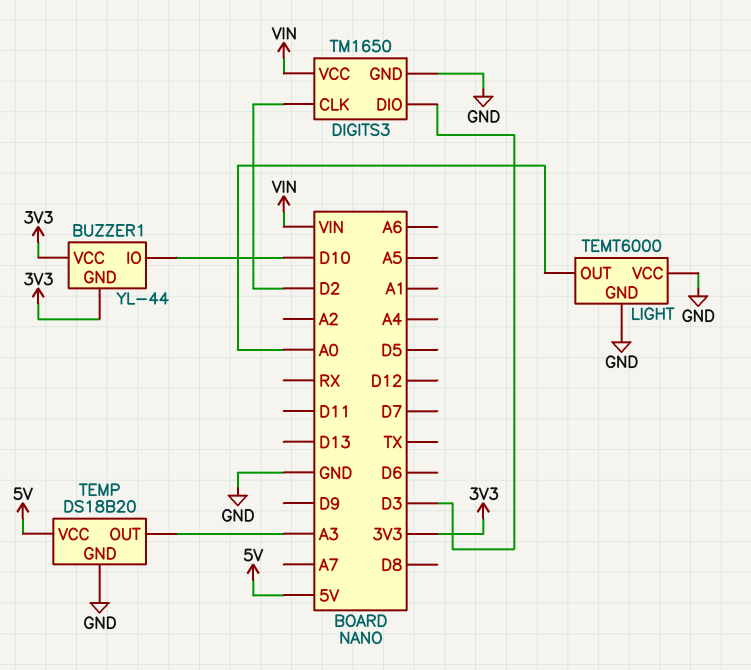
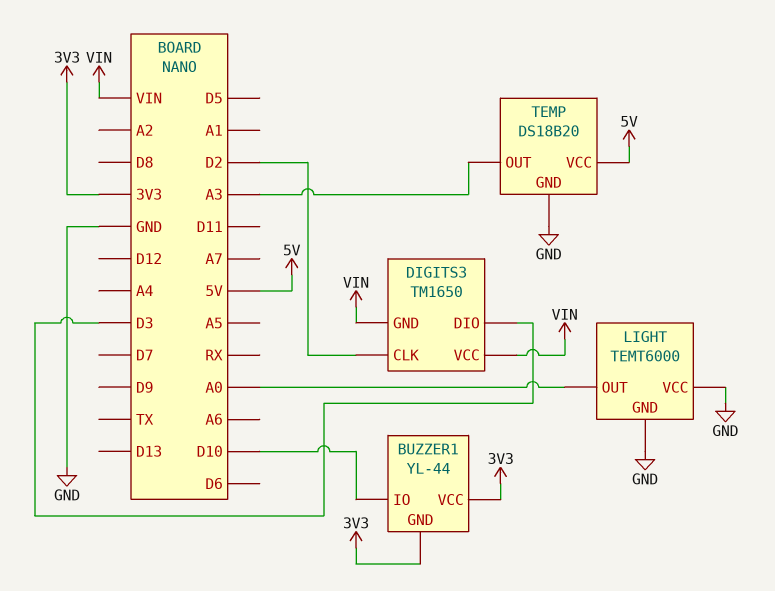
DIGITS3 pin GND: GND -> VIN

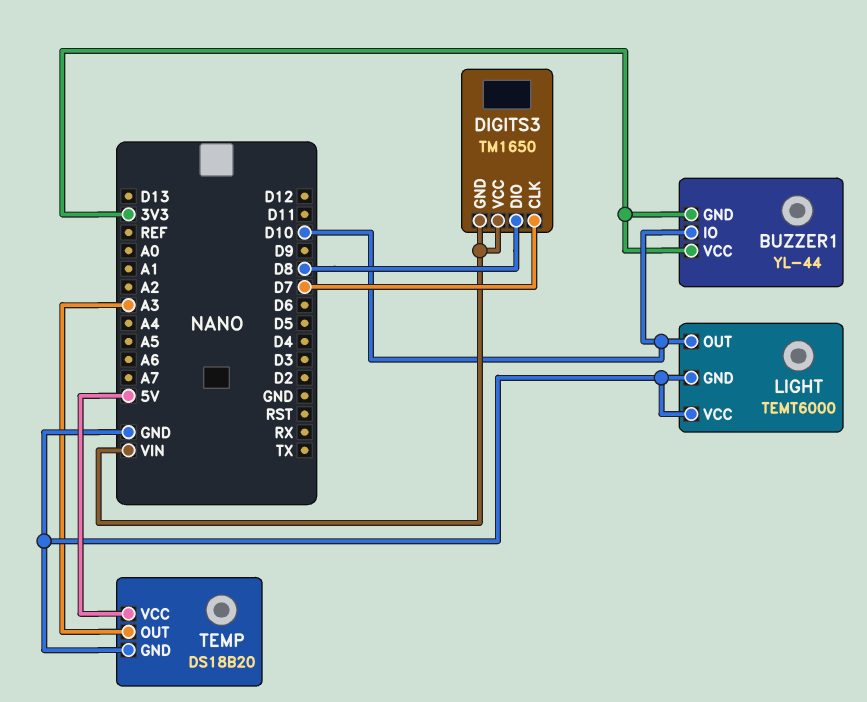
DIGITS3 pin CLK: D2 -> D7
DIGITS3 pin DIO: D3 -> D8
LIGHT pin OUT: A0 -> D10

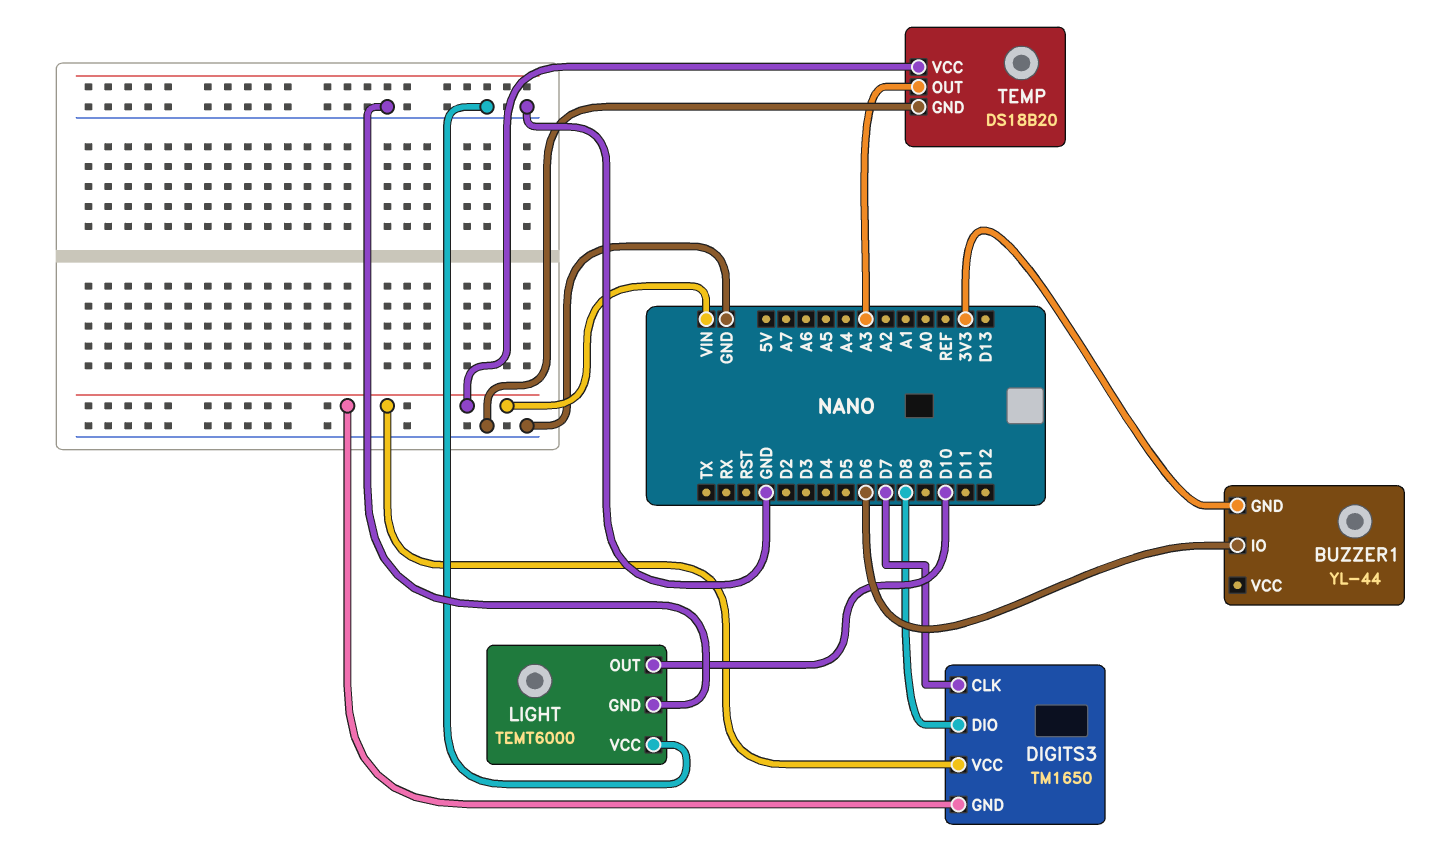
BUZZER1 pin IO: D10 -> D6
BUZZER1 pin VCC: 3V3 -> none
TEMP pin VCC: 5V -> VIN

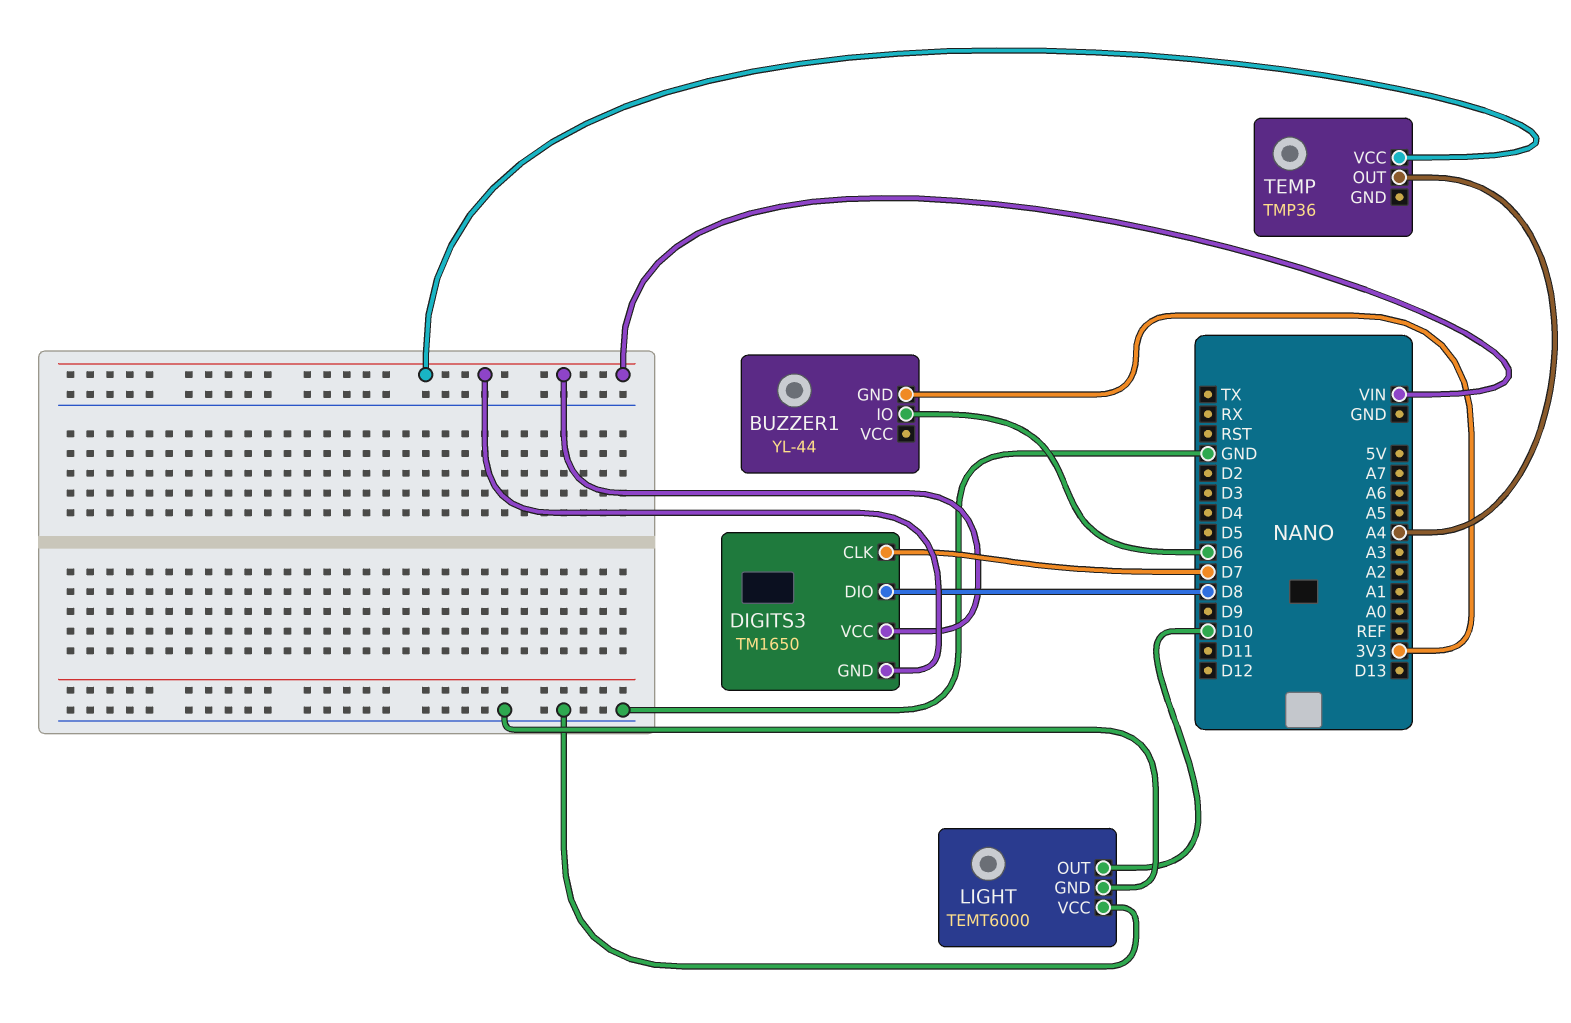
TEMP: DS18B20 -> TMP36
TEMP pin GND: GND -> none
TEMP pin OUT: A3 -> A4

